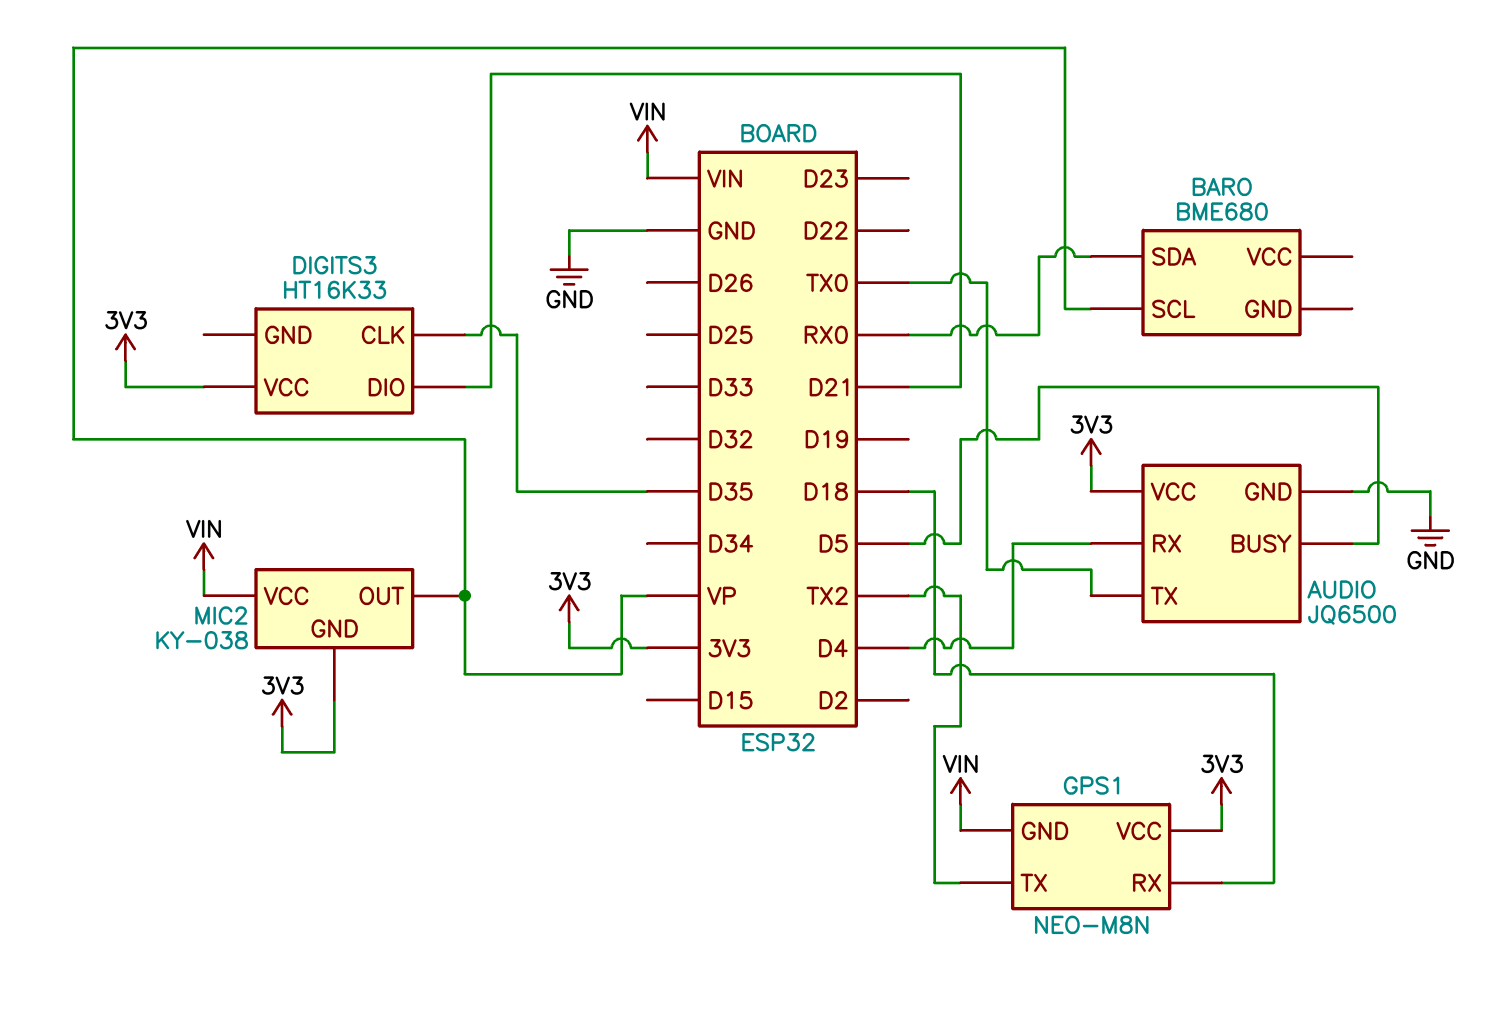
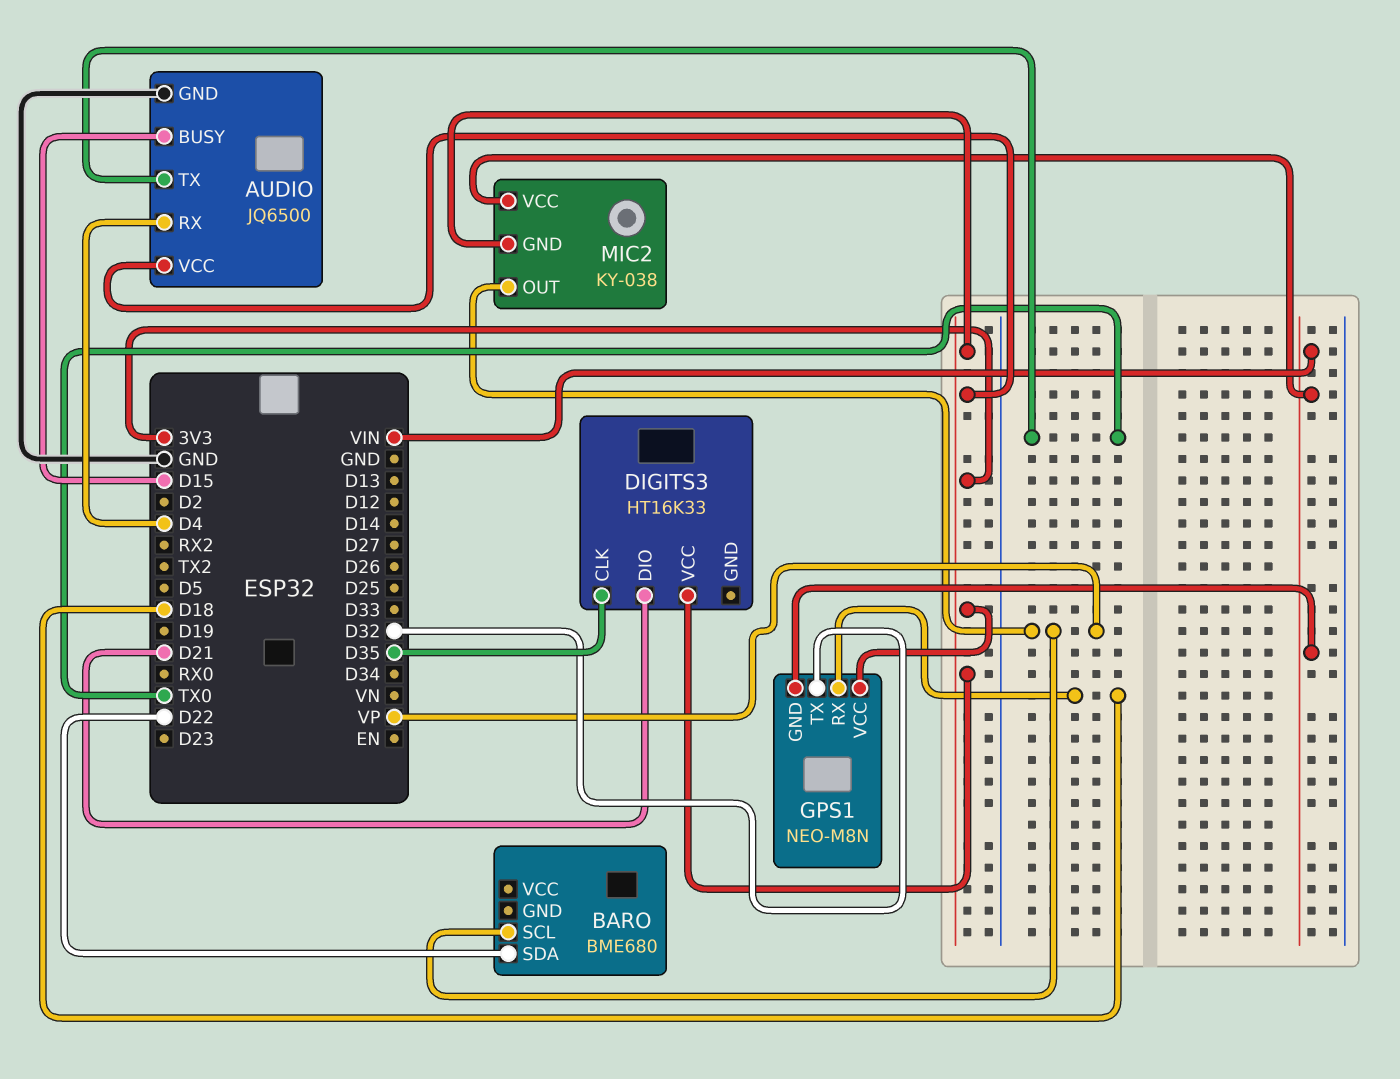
AUDIO pin BUSY: D5 -> D15
BARO pin SDA: RX0 -> D22
GPS1 pin TX: TX2 -> D32

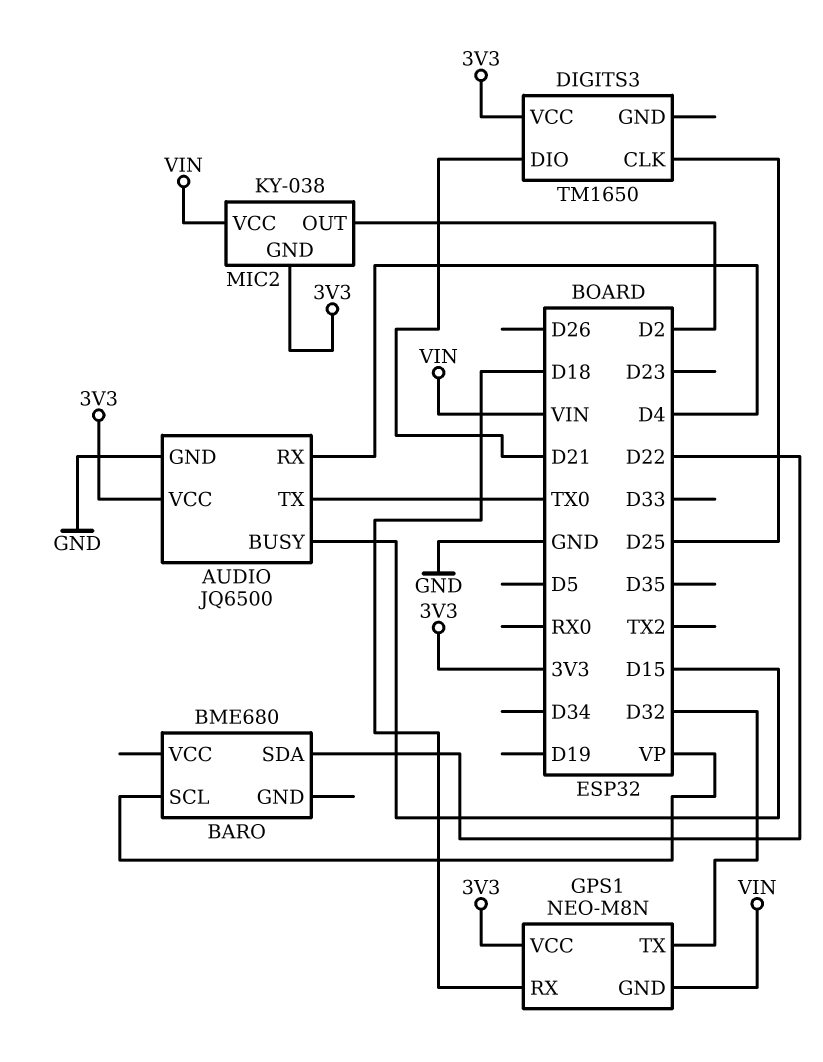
DIGITS3: HT16K33 -> TM1650
DIGITS3 pin CLK: D35 -> D25
MIC2 pin OUT: VP -> D2

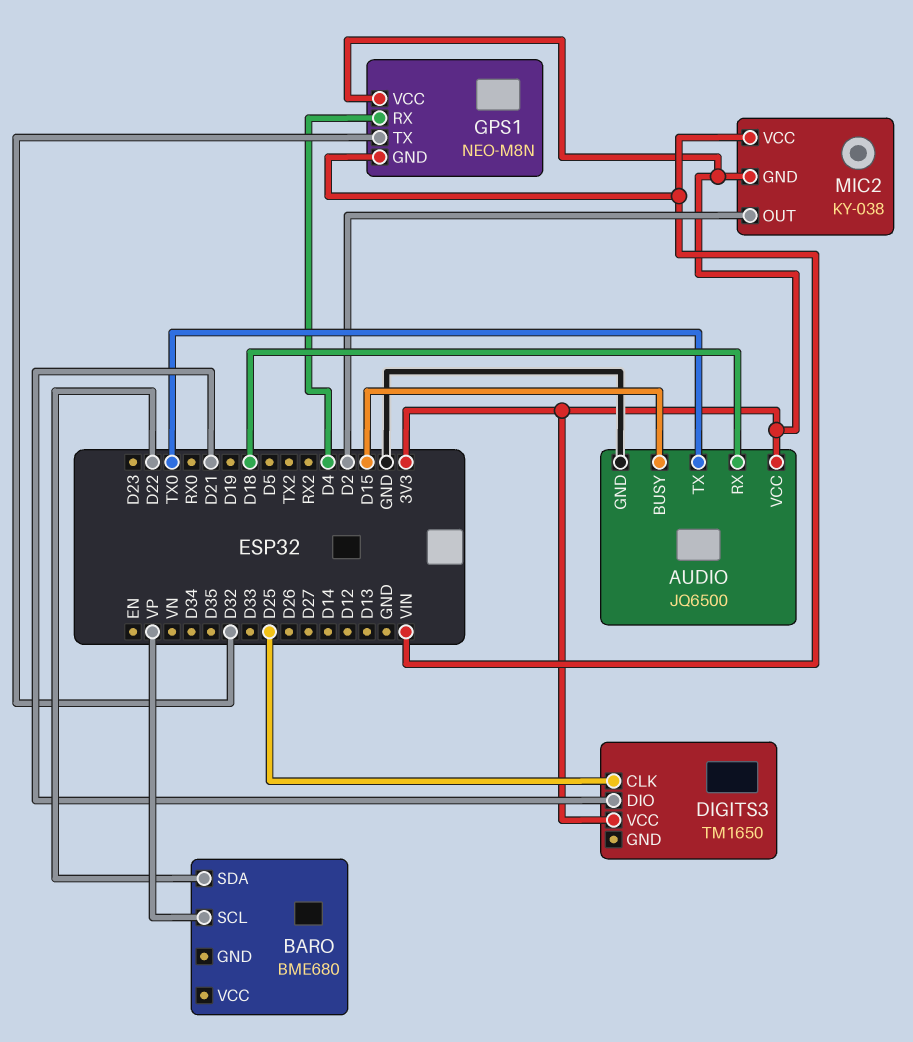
AUDIO pin RX: D4 -> D18
GPS1 pin RX: D18 -> D4

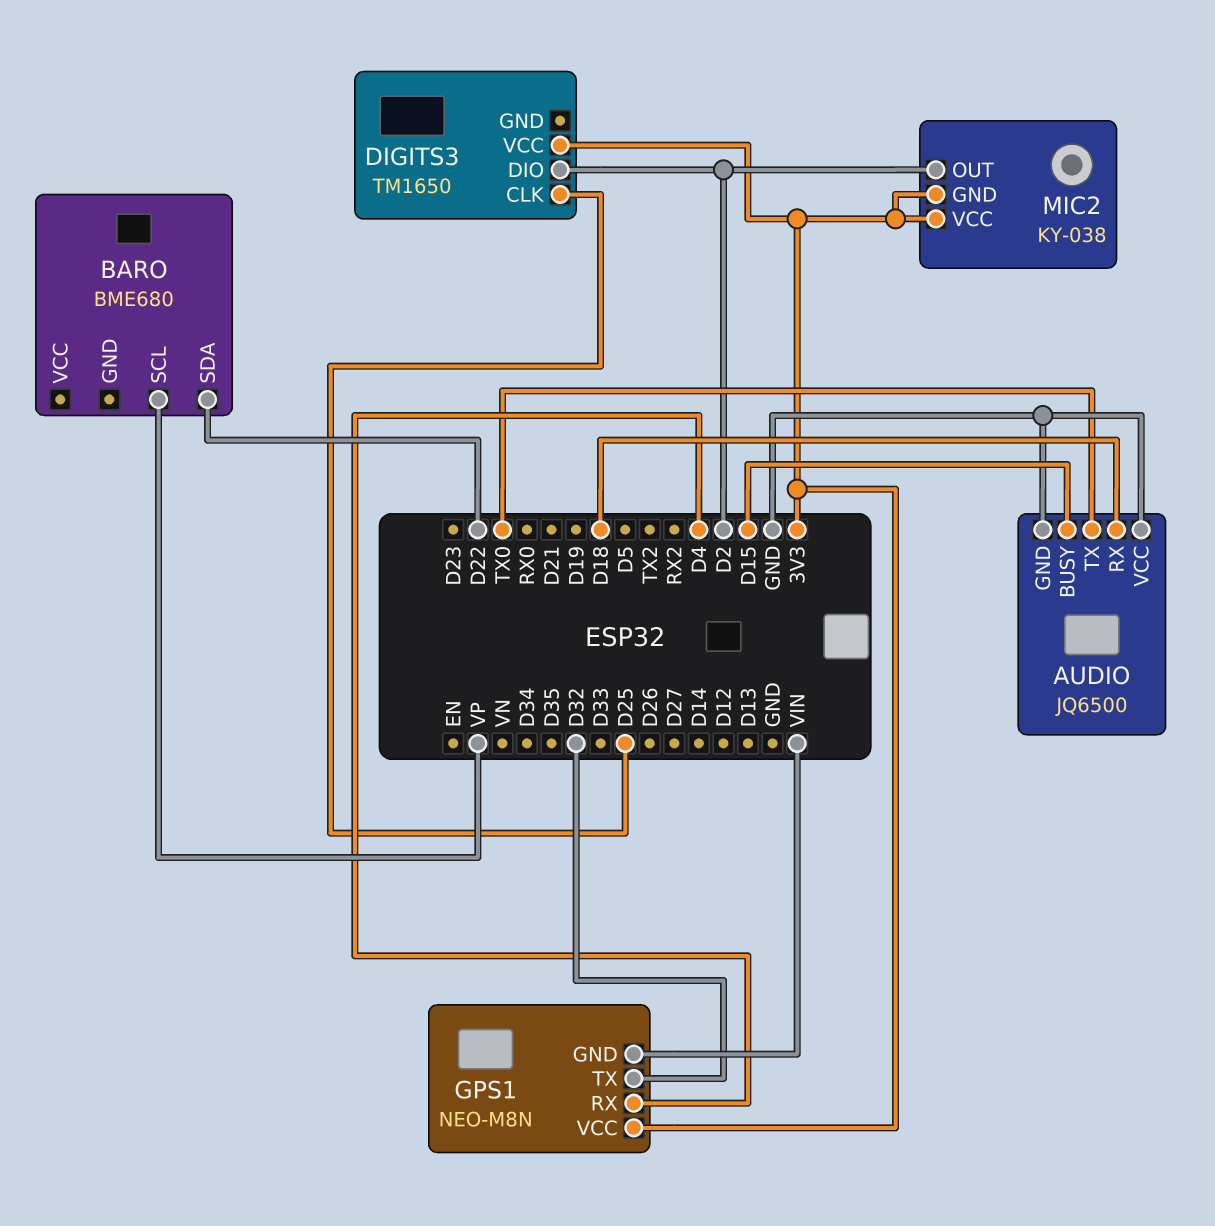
AUDIO pin VCC: 3V3 -> GND
DIGITS3 pin DIO: D21 -> D2
MIC2 pin VCC: VIN -> 3V3

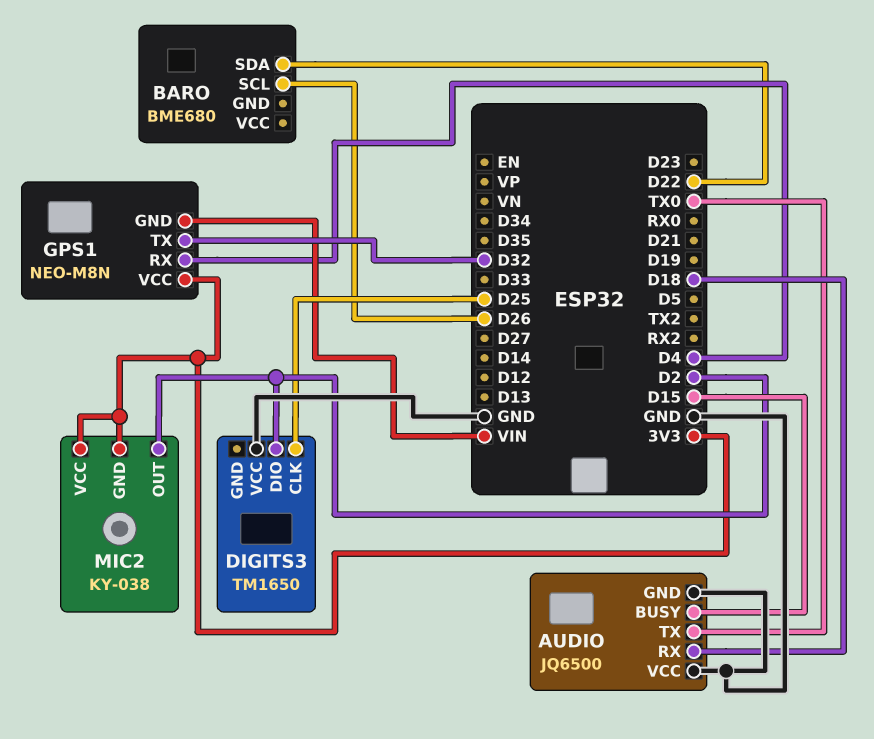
BARO pin SCL: VP -> D26
DIGITS3 pin VCC: 3V3 -> GND

